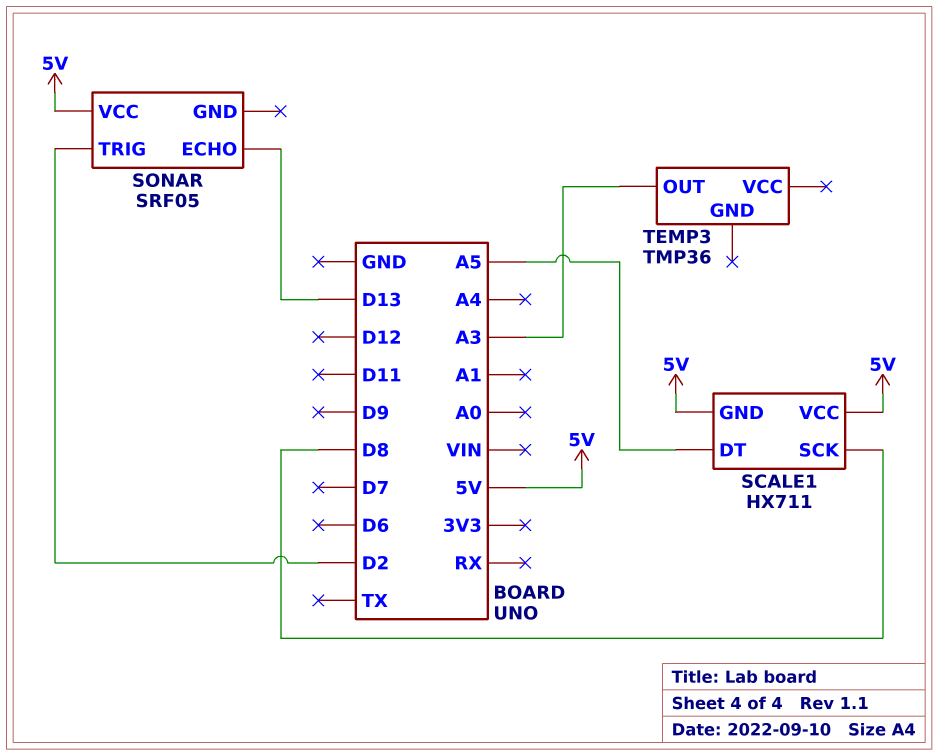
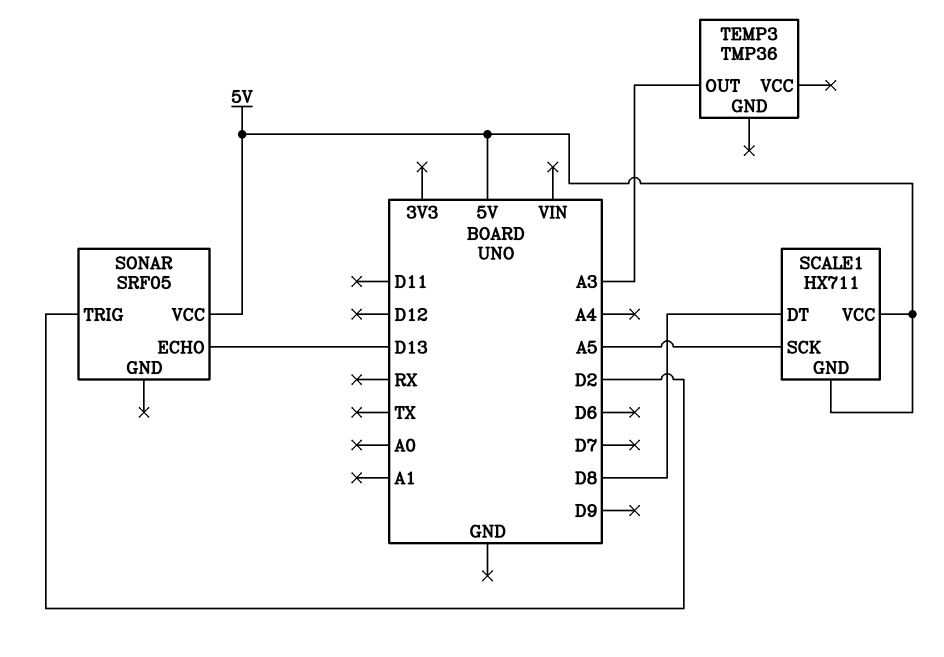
SCALE1 pin DT: A5 -> D8
SCALE1 pin SCK: D8 -> A5

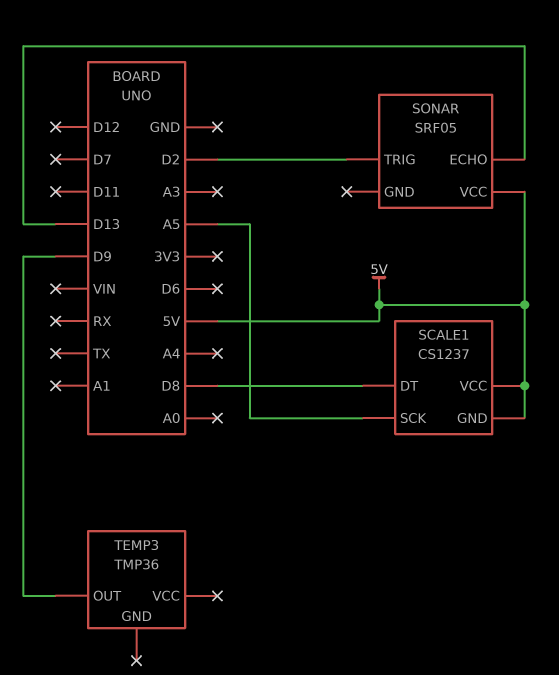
SCALE1: HX711 -> CS1237
TEMP3 pin OUT: A3 -> D9

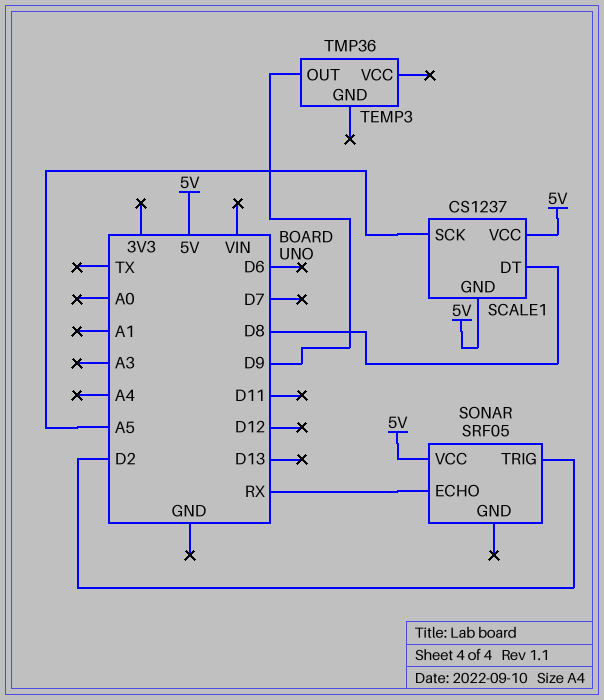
SONAR pin ECHO: D13 -> RX

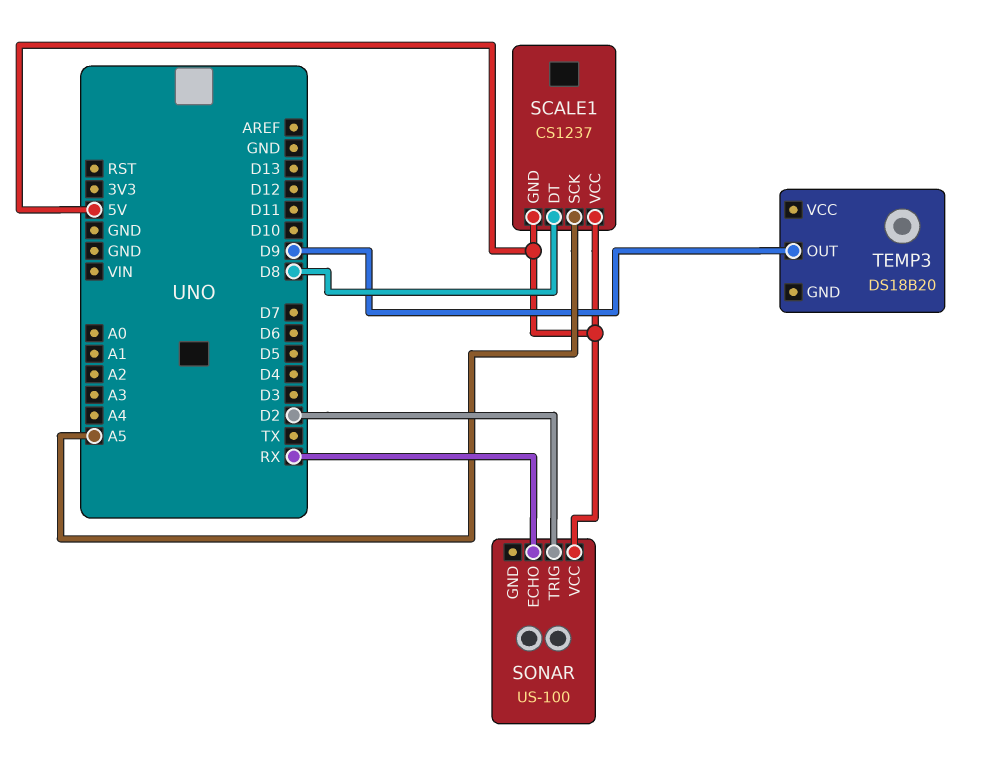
SONAR: SRF05 -> US-100
TEMP3: TMP36 -> DS18B20

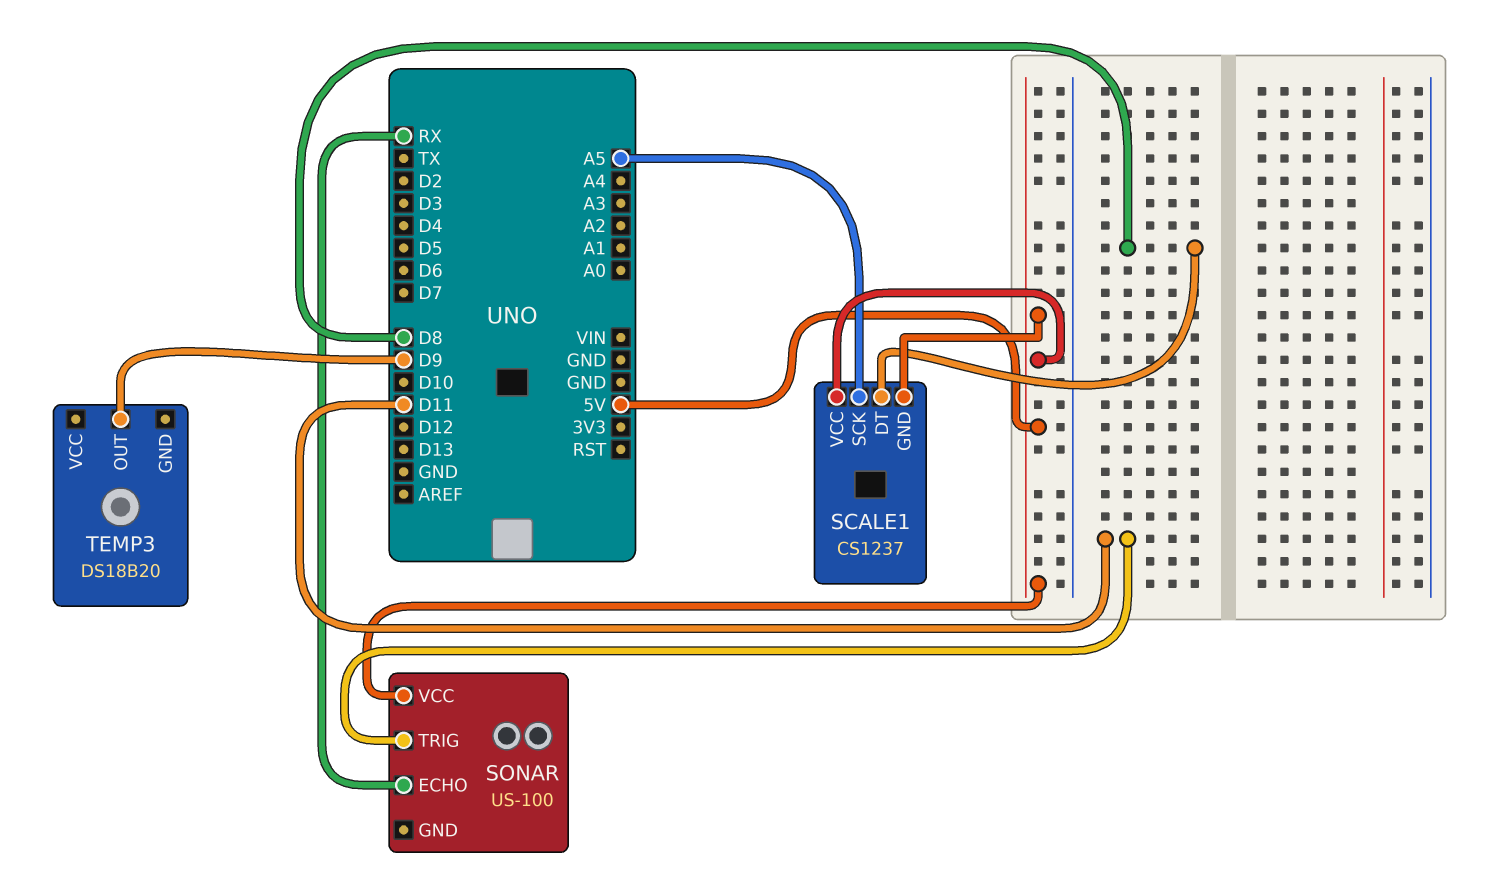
SONAR pin TRIG: D2 -> D11

